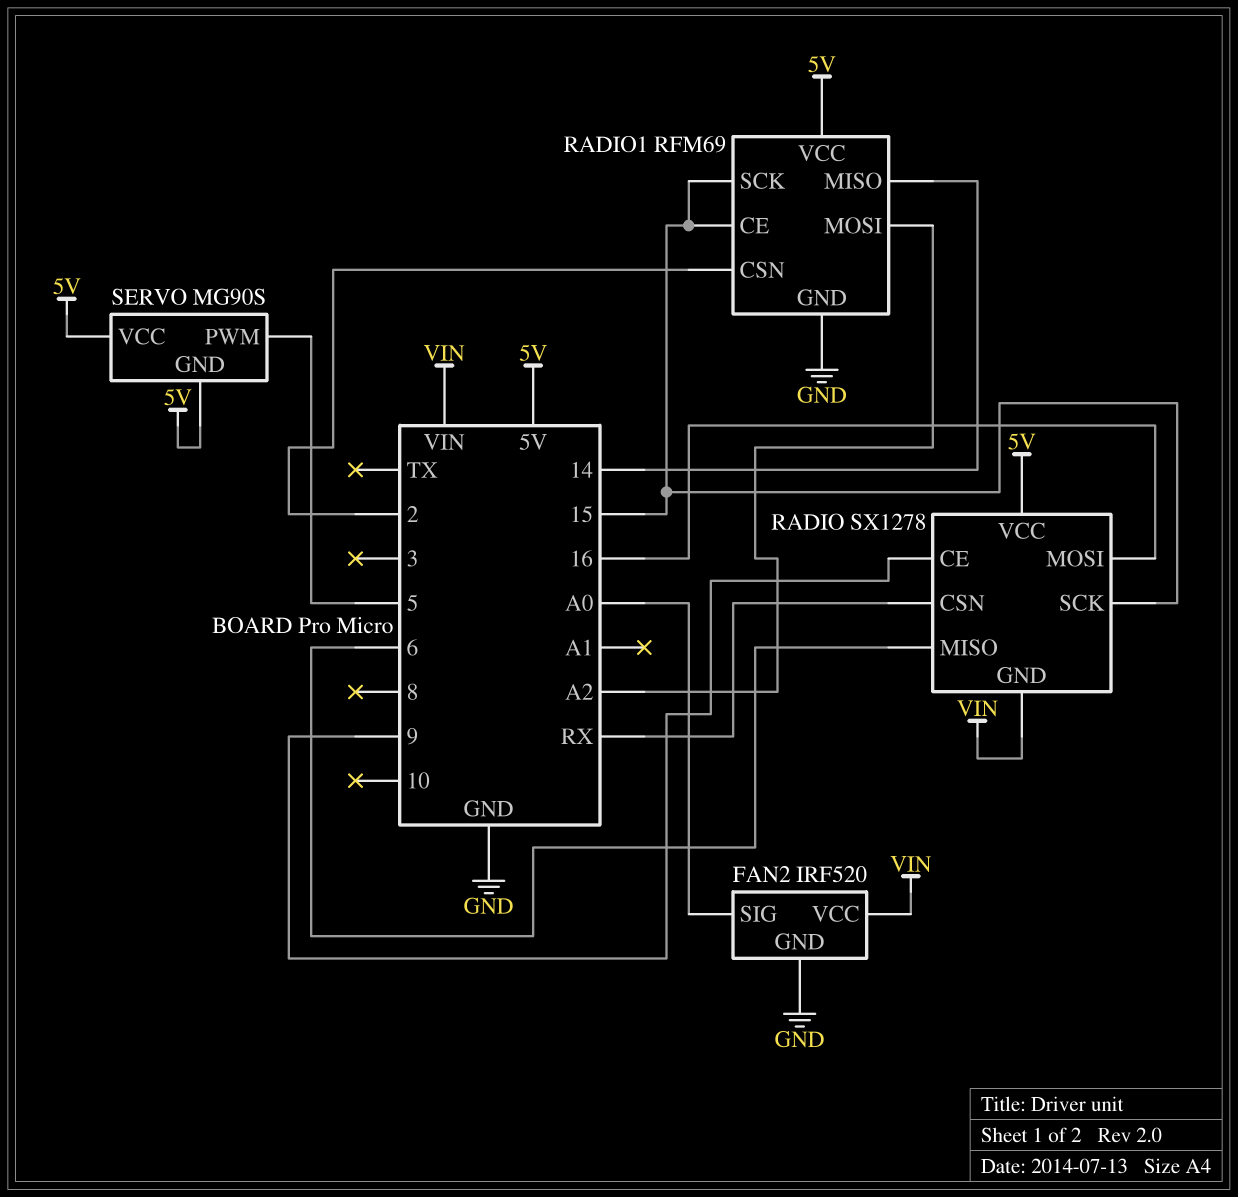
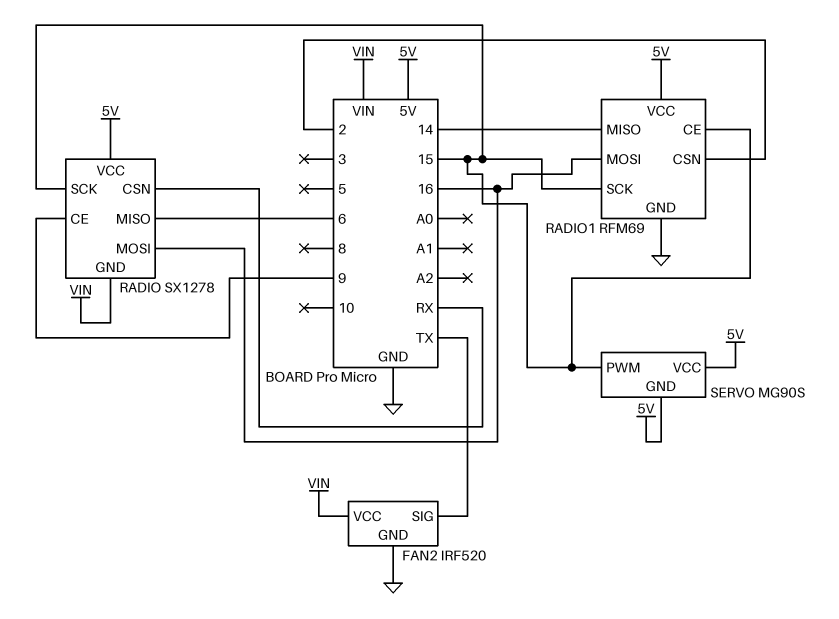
FAN2 pin SIG: A0 -> TX
RADIO1 pin MOSI: A2 -> 16
SERVO pin PWM: 5 -> 15

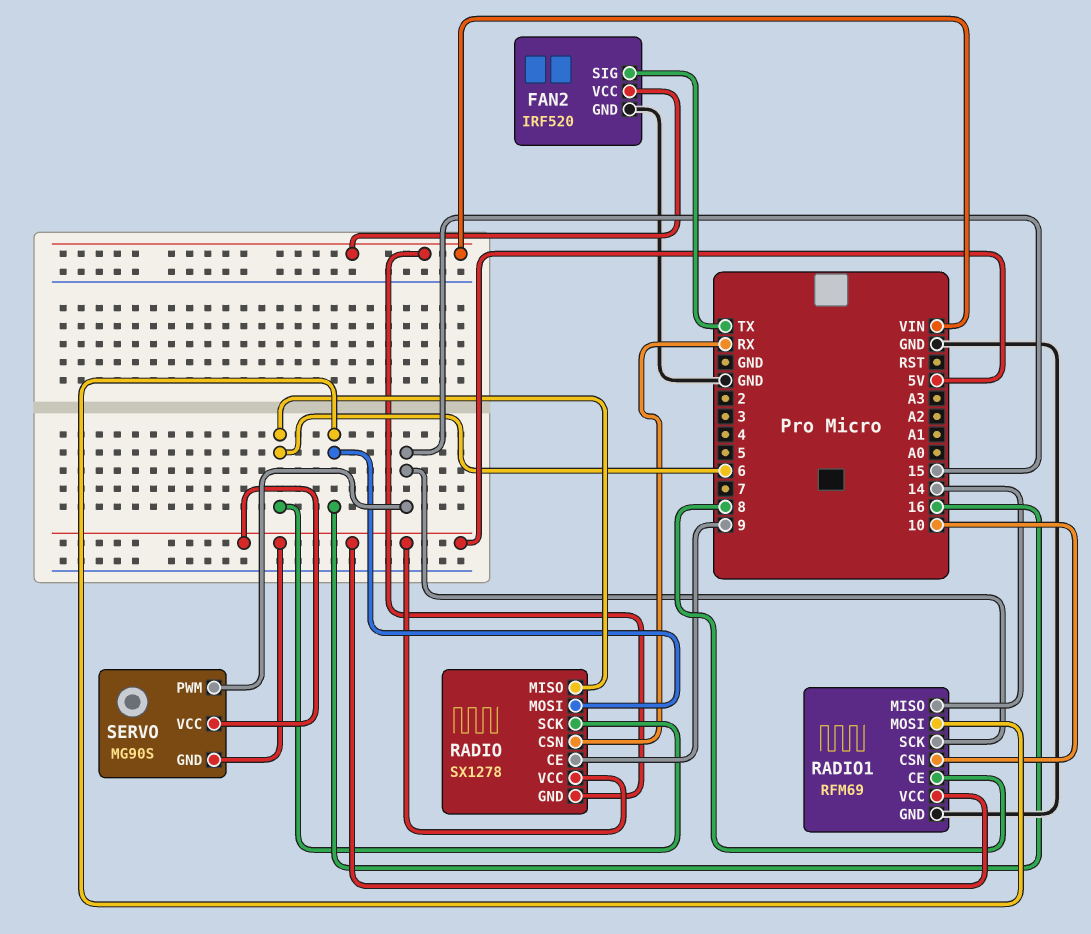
RADIO pin SCK: 15 -> 6
RADIO1 pin CE: 15 -> 8
RADIO1 pin CSN: 2 -> 10

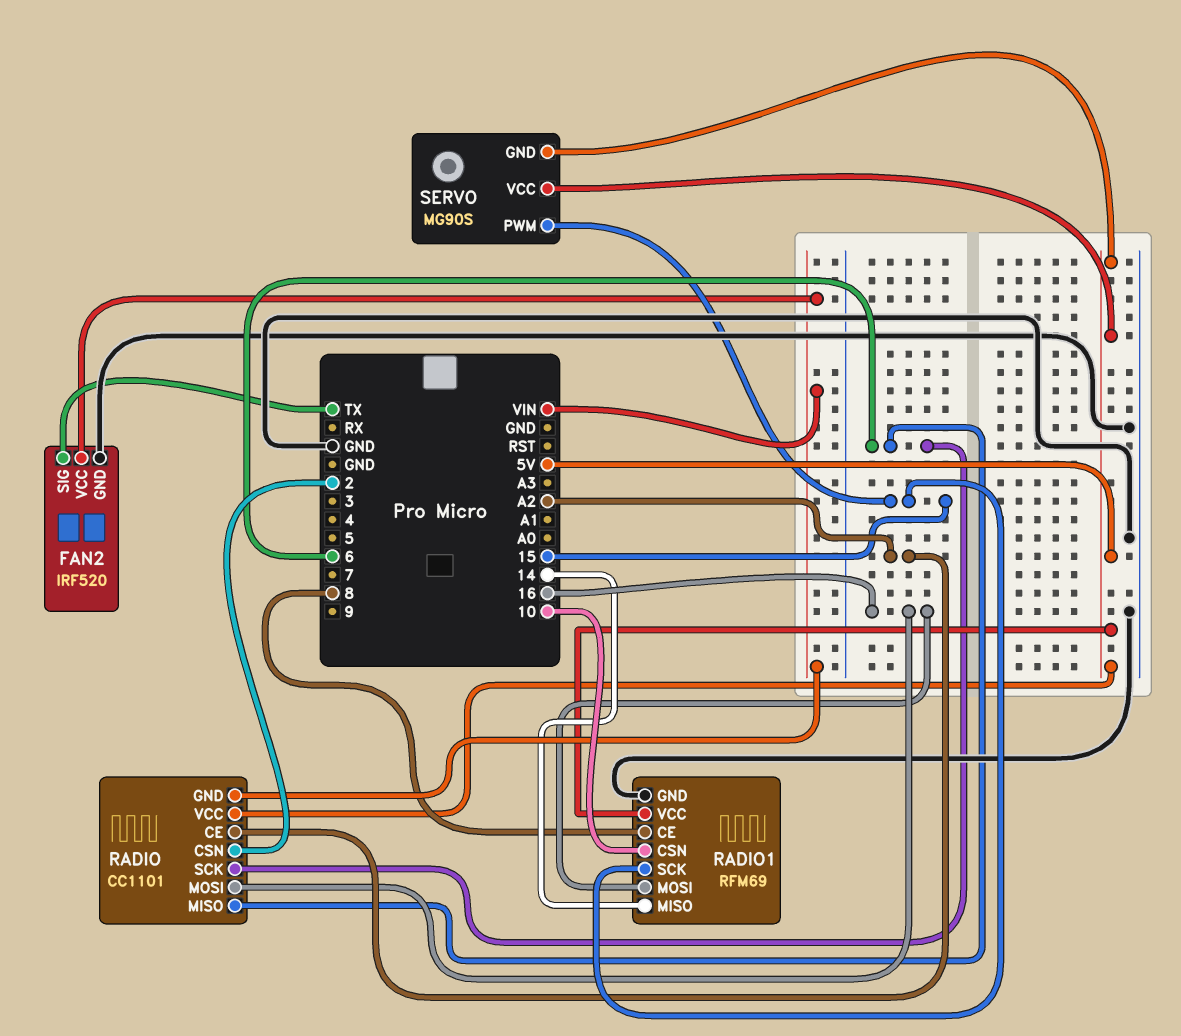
RADIO: SX1278 -> CC1101
RADIO pin CE: 9 -> A2
RADIO pin CSN: RX -> 2

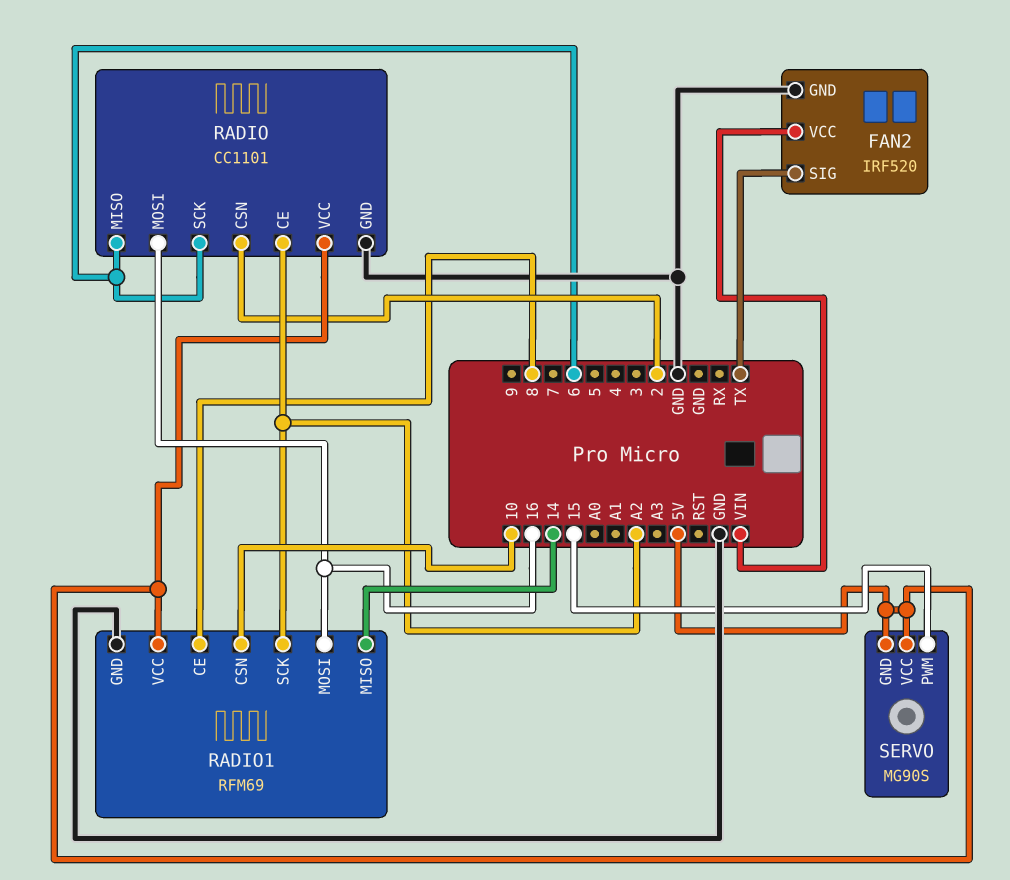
RADIO pin GND: VIN -> GND
RADIO1 pin SCK: 15 -> A2

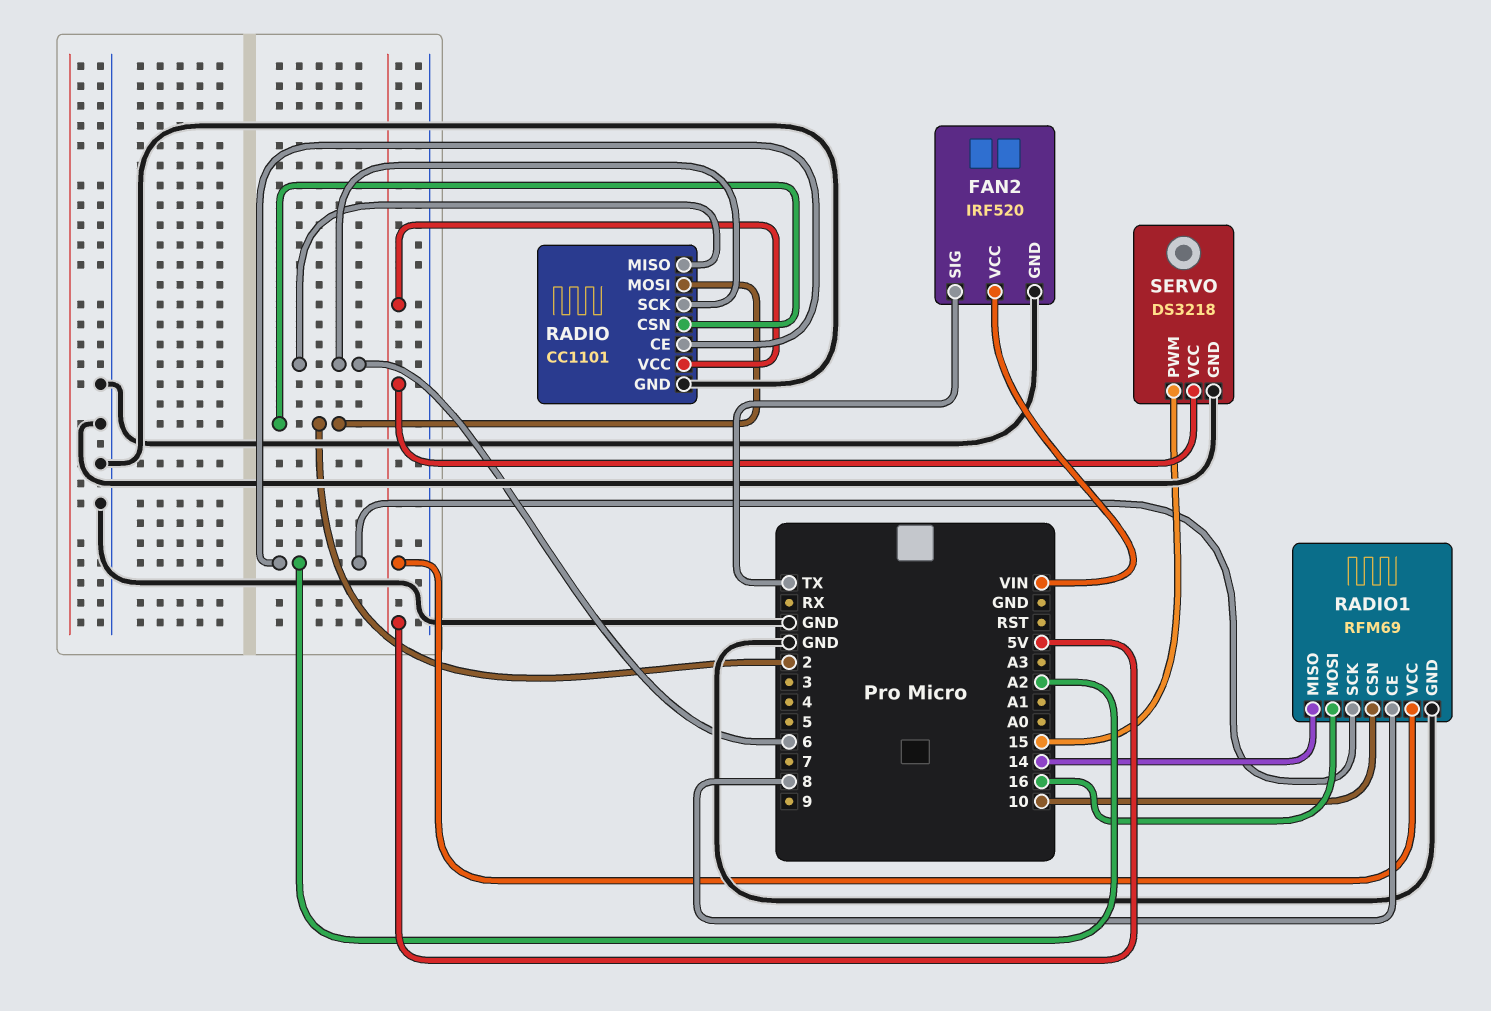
RADIO pin MOSI: 16 -> 2
SERVO: MG90S -> DS3218
SERVO pin GND: 5V -> GND

